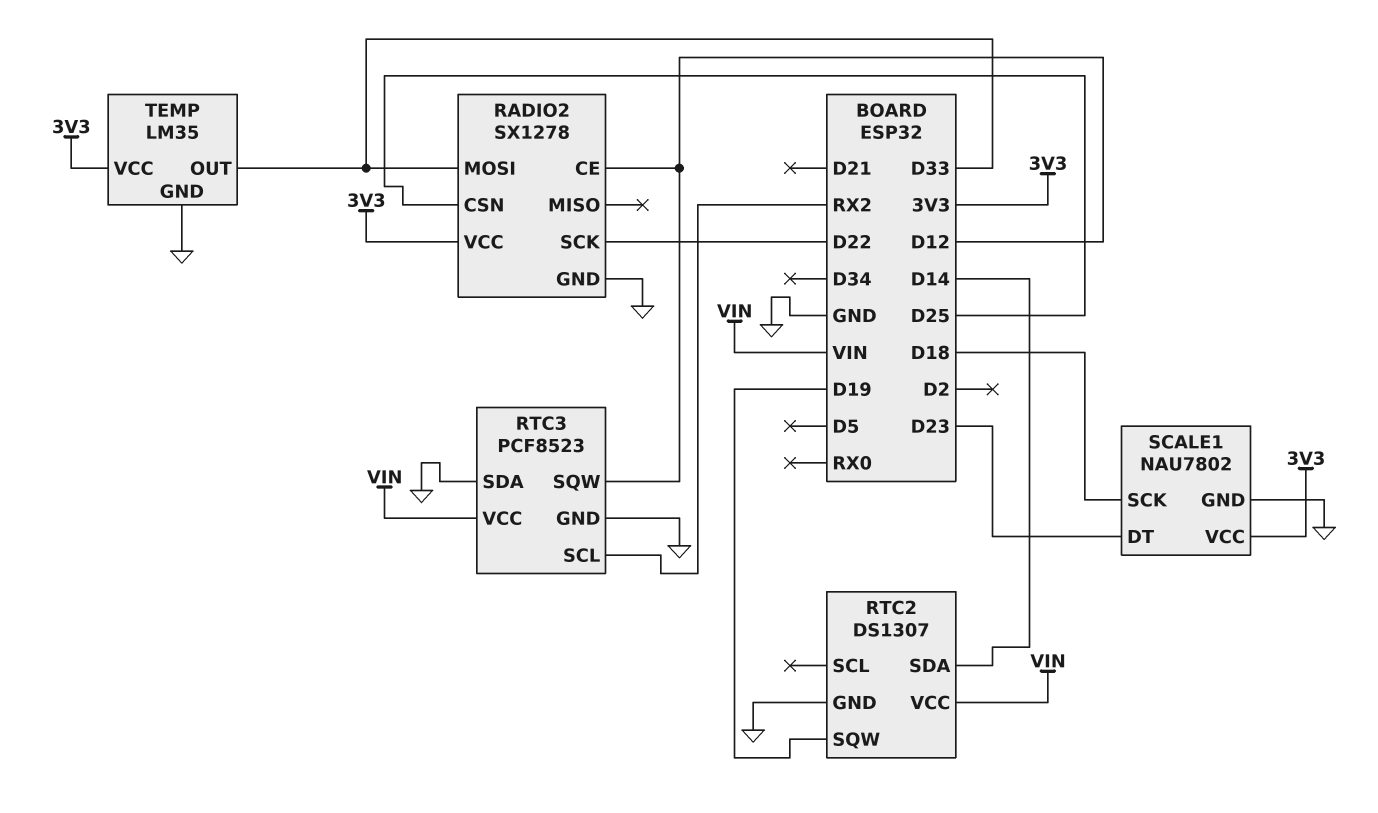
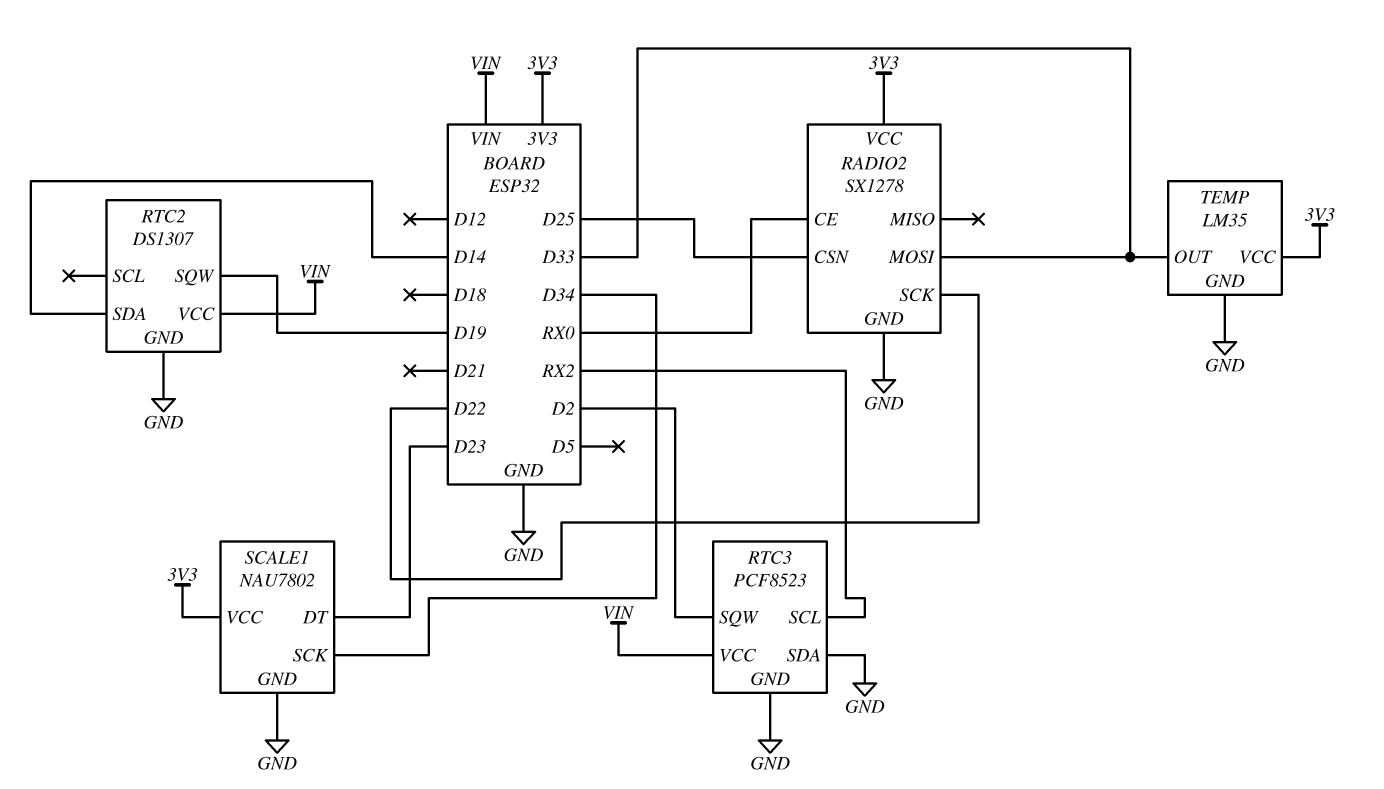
RADIO2 pin CE: D12 -> RX0
RTC3 pin SQW: D12 -> D2
SCALE1 pin SCK: D18 -> D34

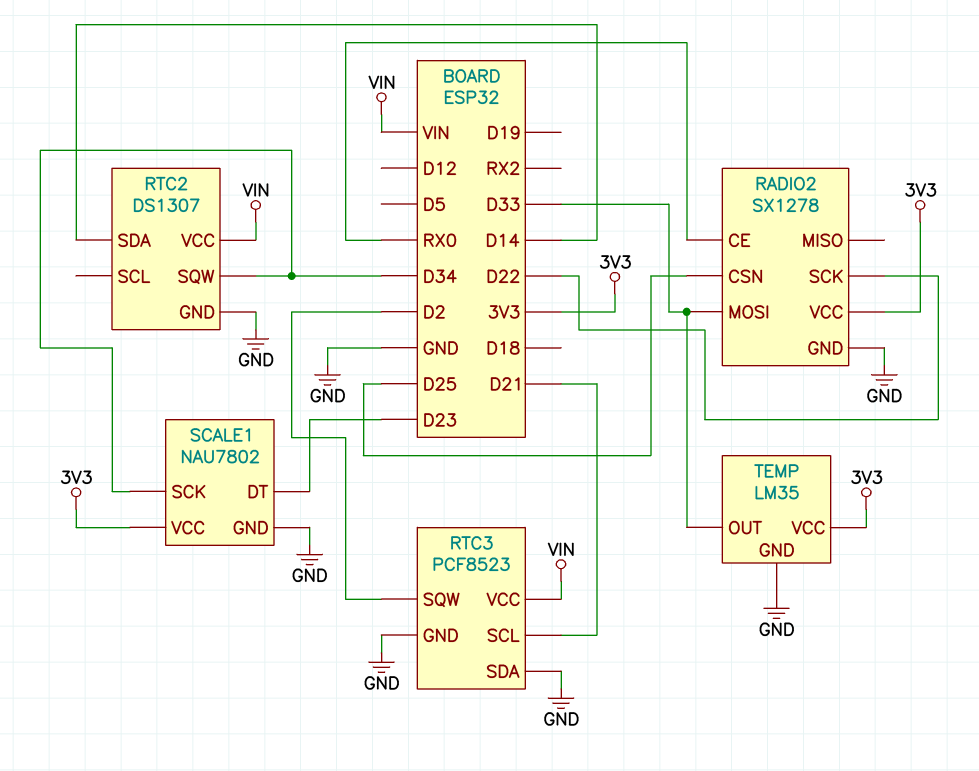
RTC2 pin SQW: D19 -> D34
RTC3 pin SCL: RX2 -> D21

